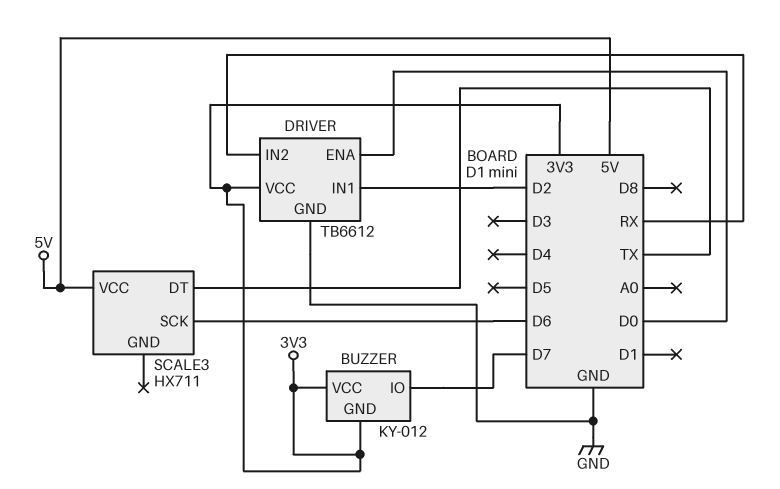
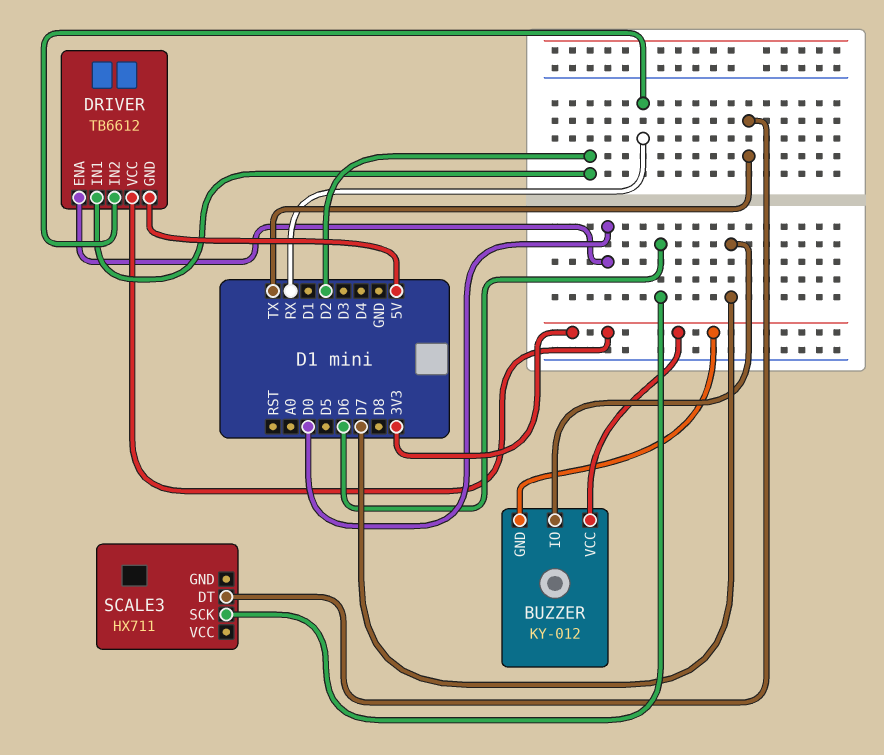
DRIVER pin GND: GND -> 5V
SCALE3 pin VCC: 5V -> none

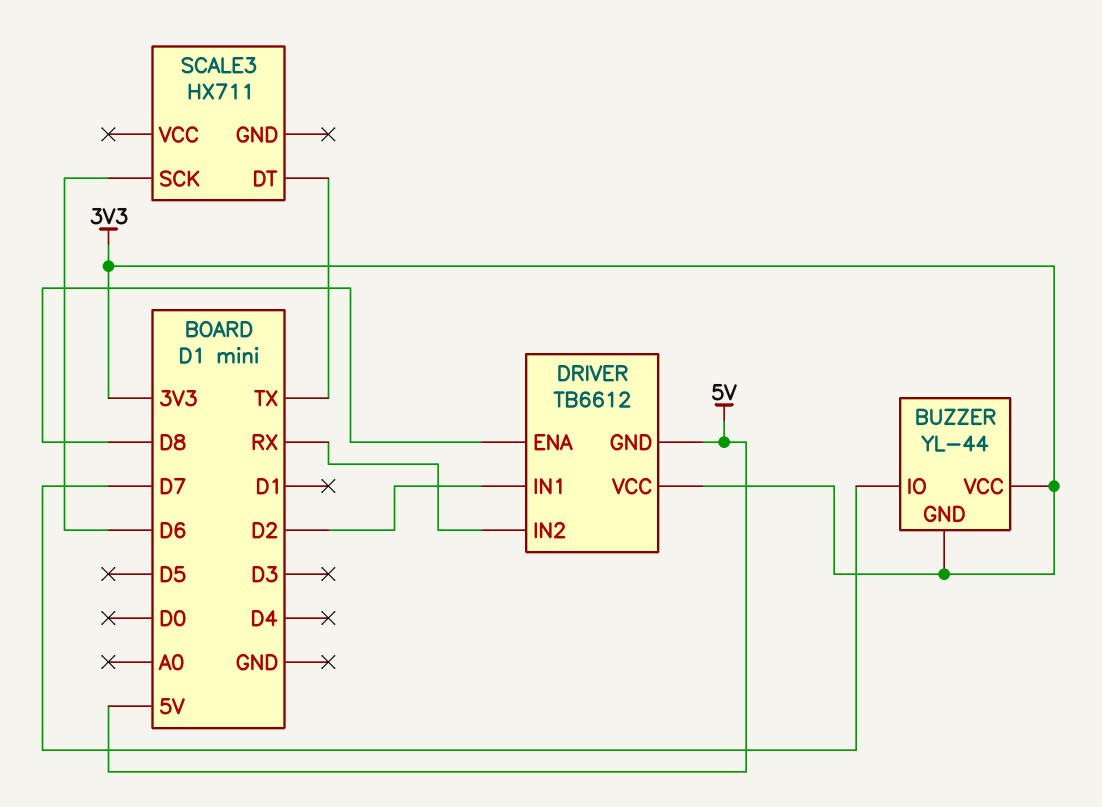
BUZZER: KY-012 -> YL-44
DRIVER pin ENA: D0 -> D8

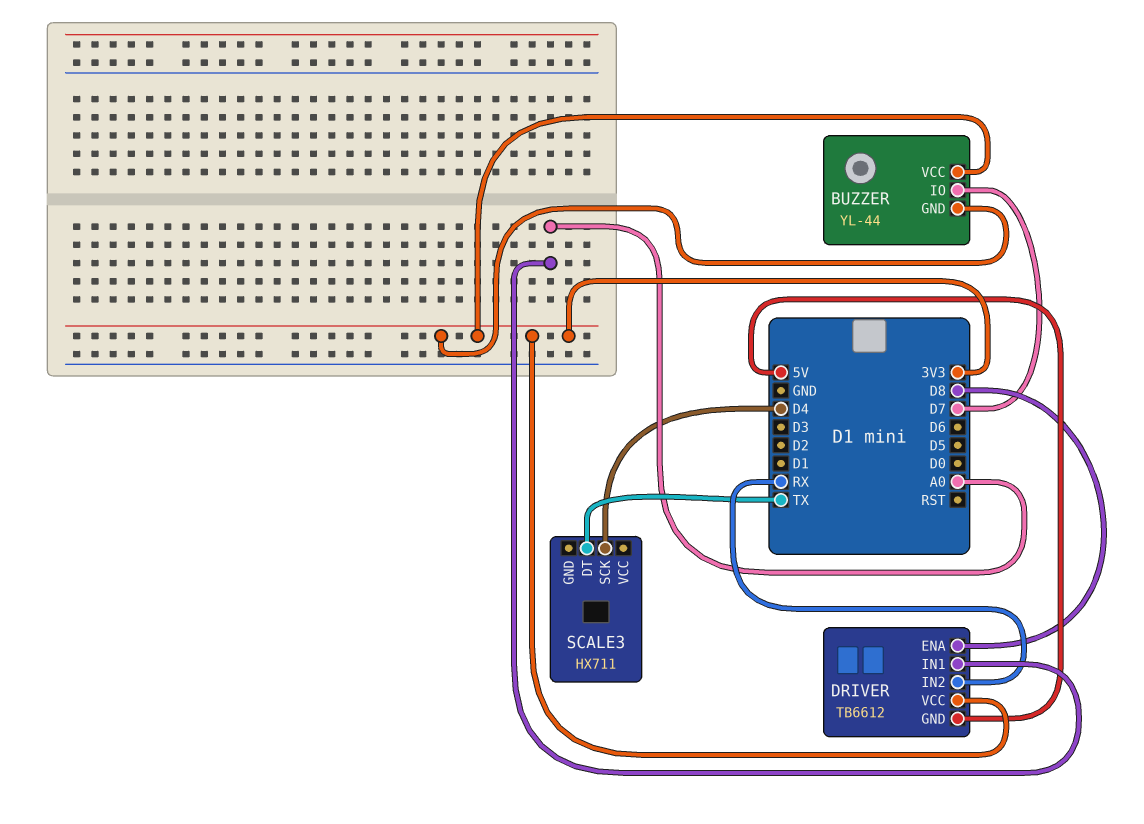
DRIVER pin IN1: D2 -> A0
SCALE3 pin SCK: D6 -> D4

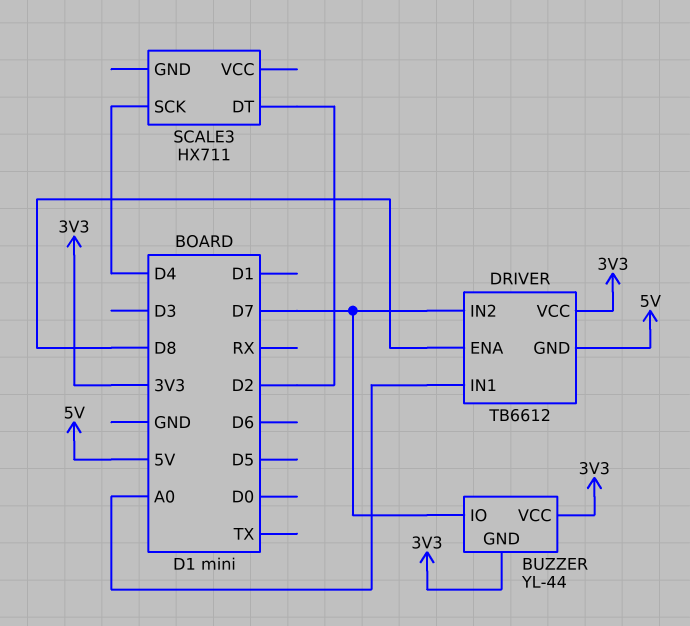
DRIVER pin IN2: RX -> D7
SCALE3 pin DT: TX -> D2

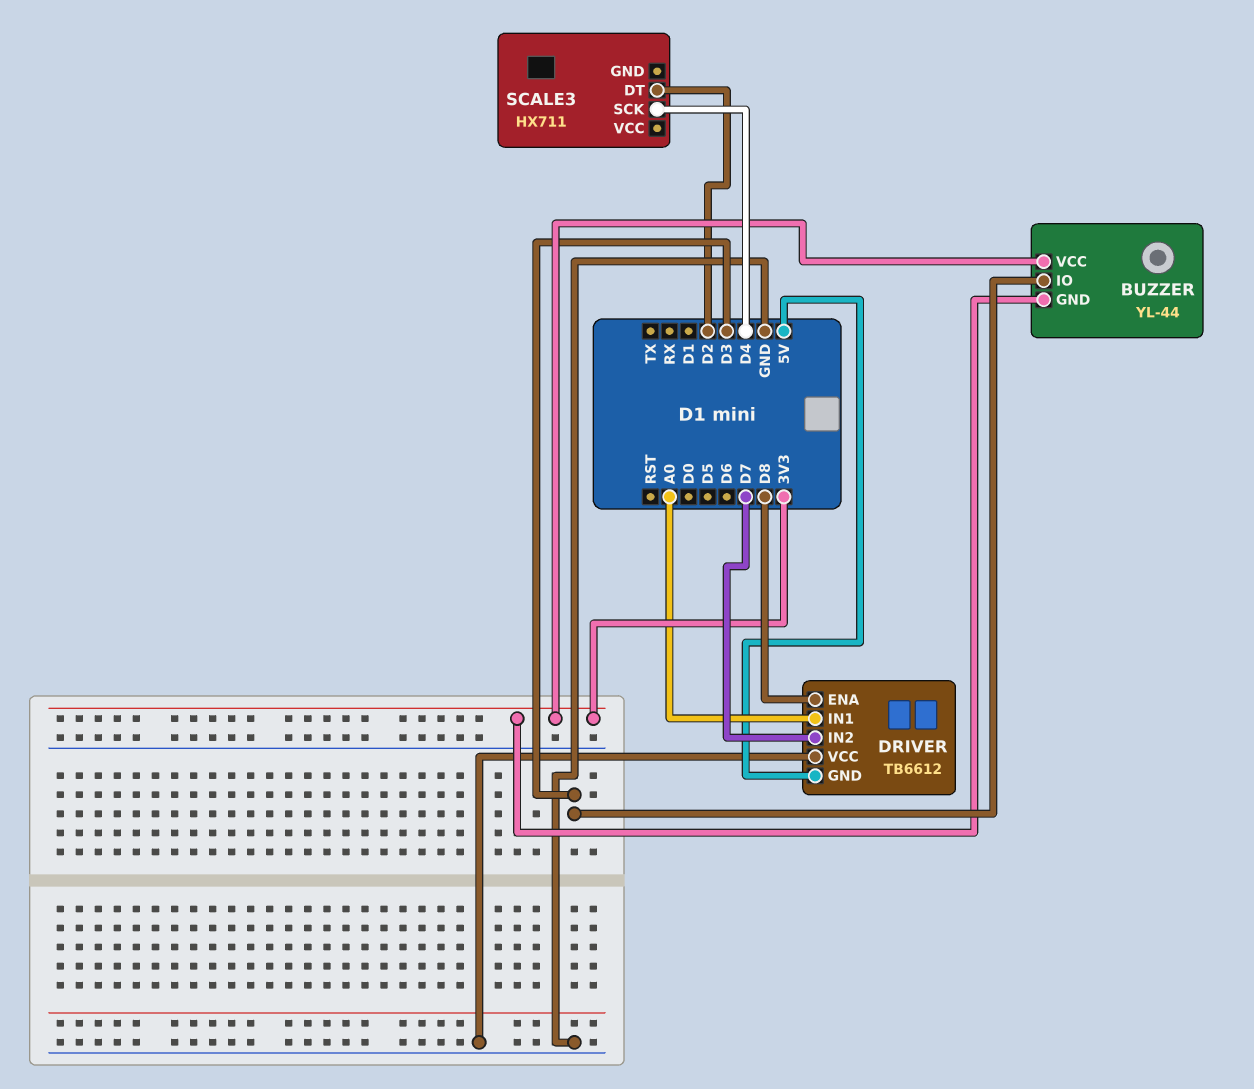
BUZZER pin IO: D7 -> D3
DRIVER pin VCC: 3V3 -> GND

